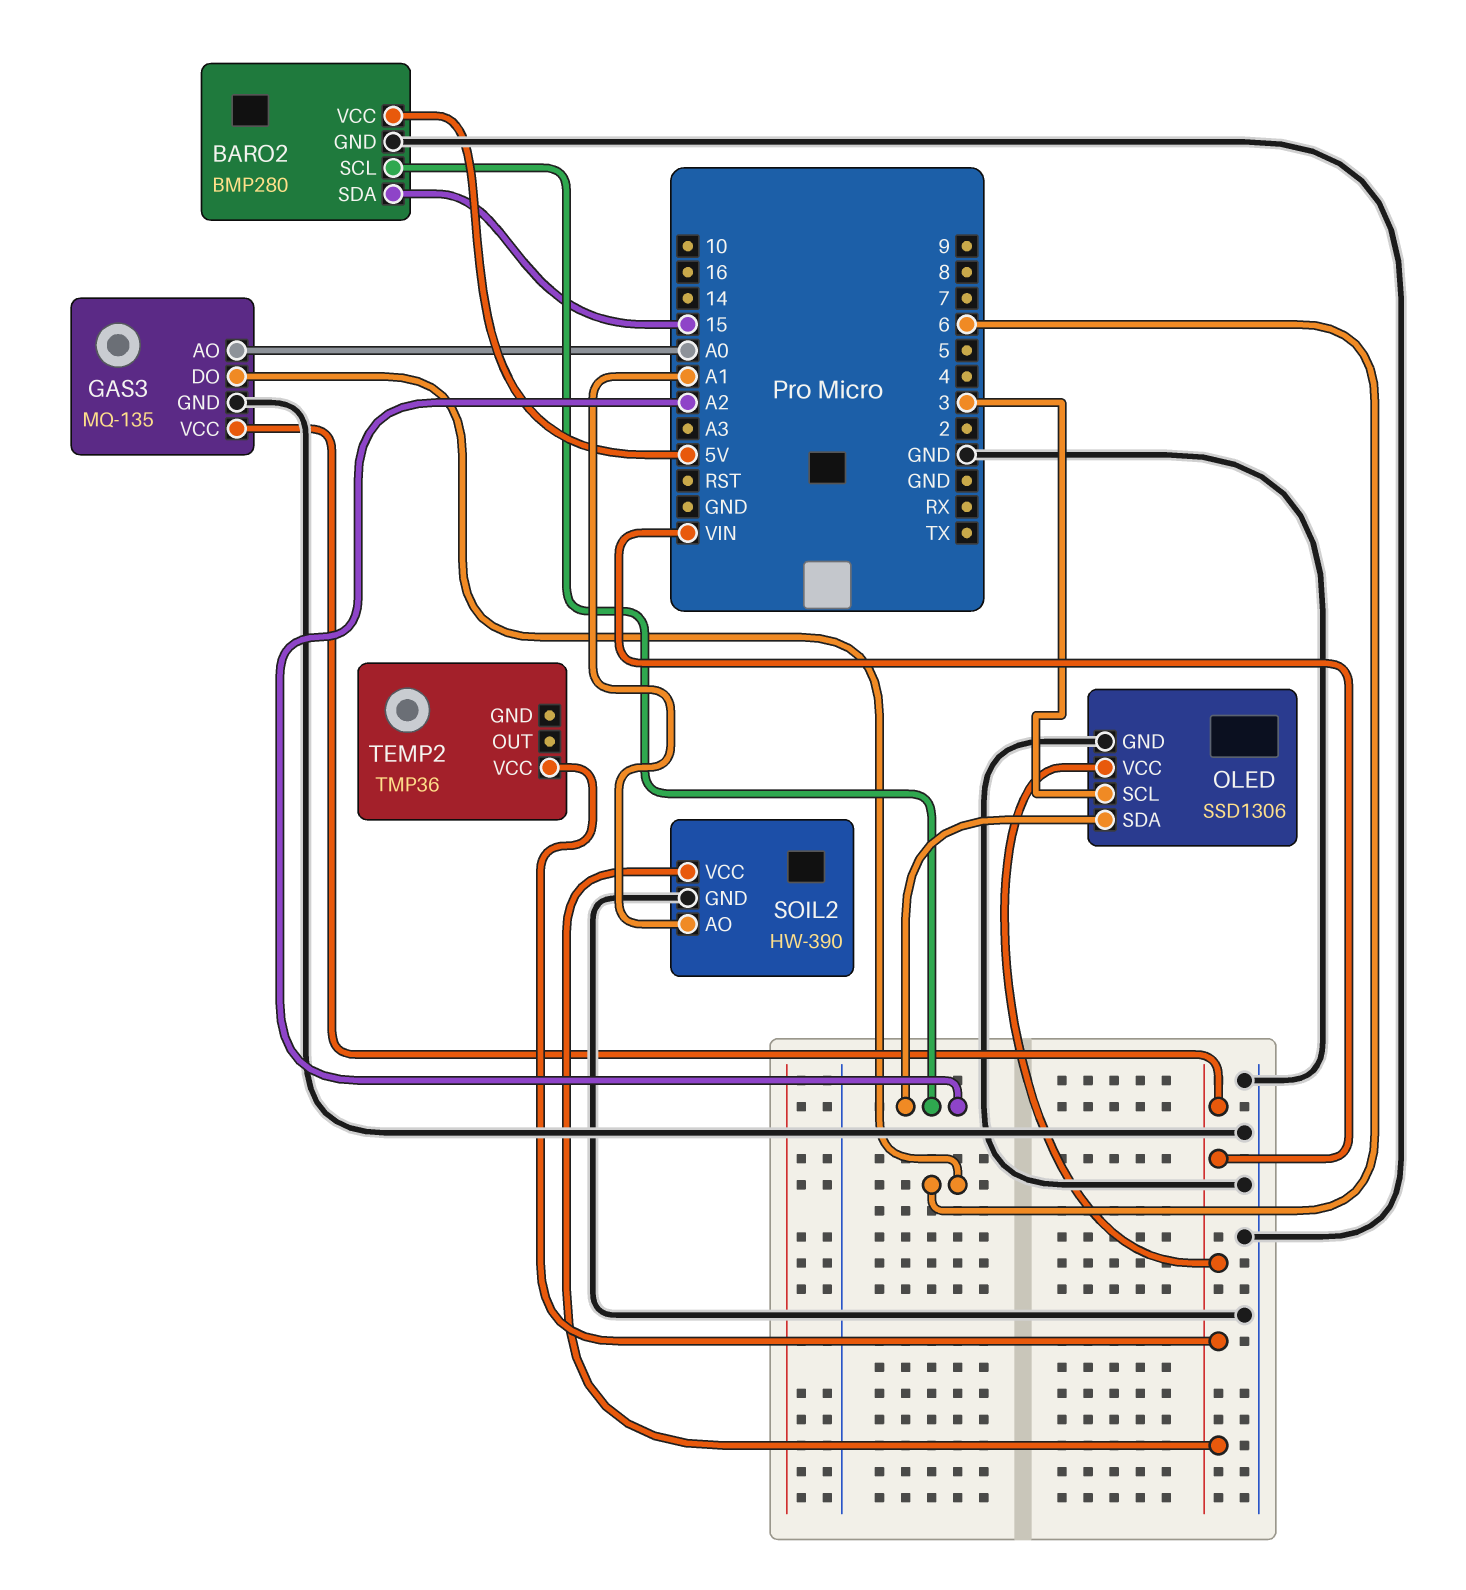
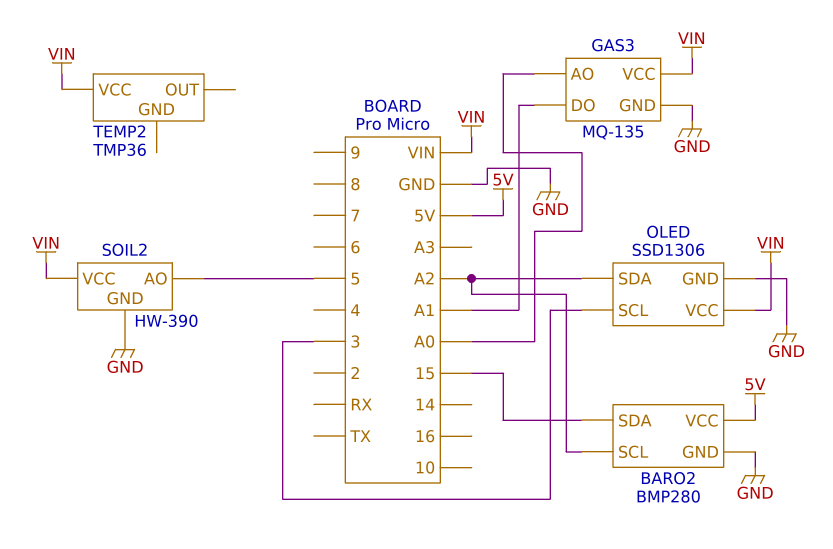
GAS3 pin DO: 6 -> A1
SOIL2 pin AO: A1 -> 5

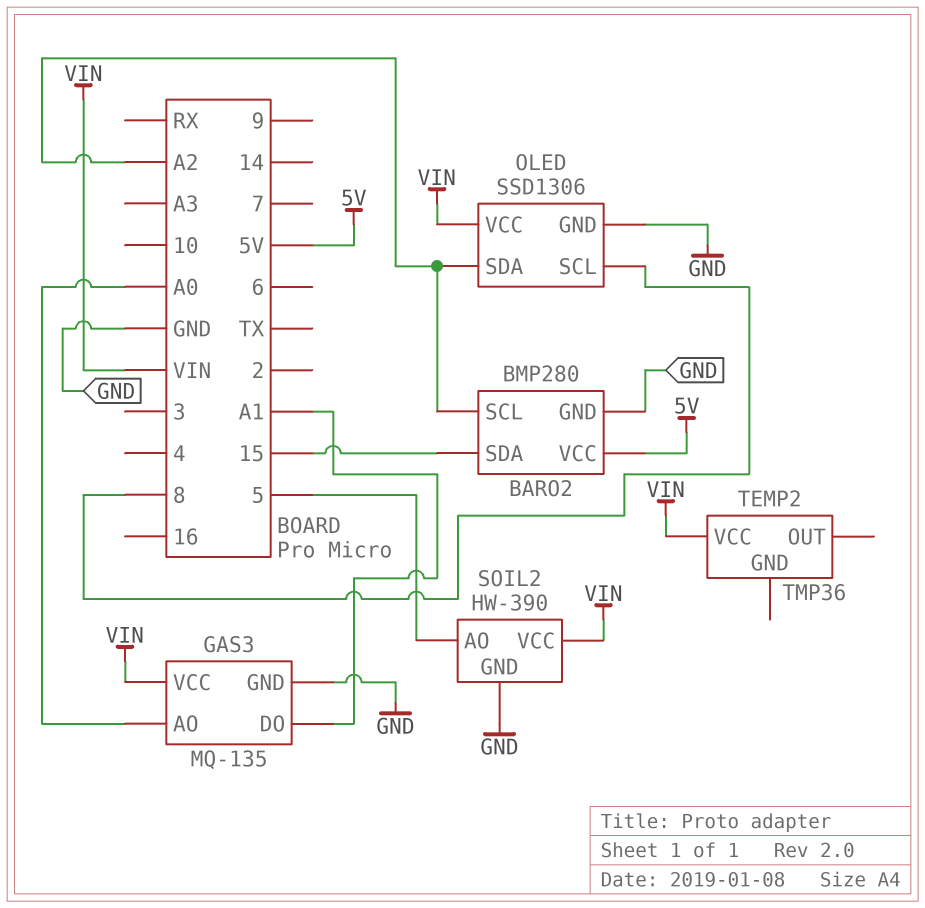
OLED pin SCL: 3 -> 8

